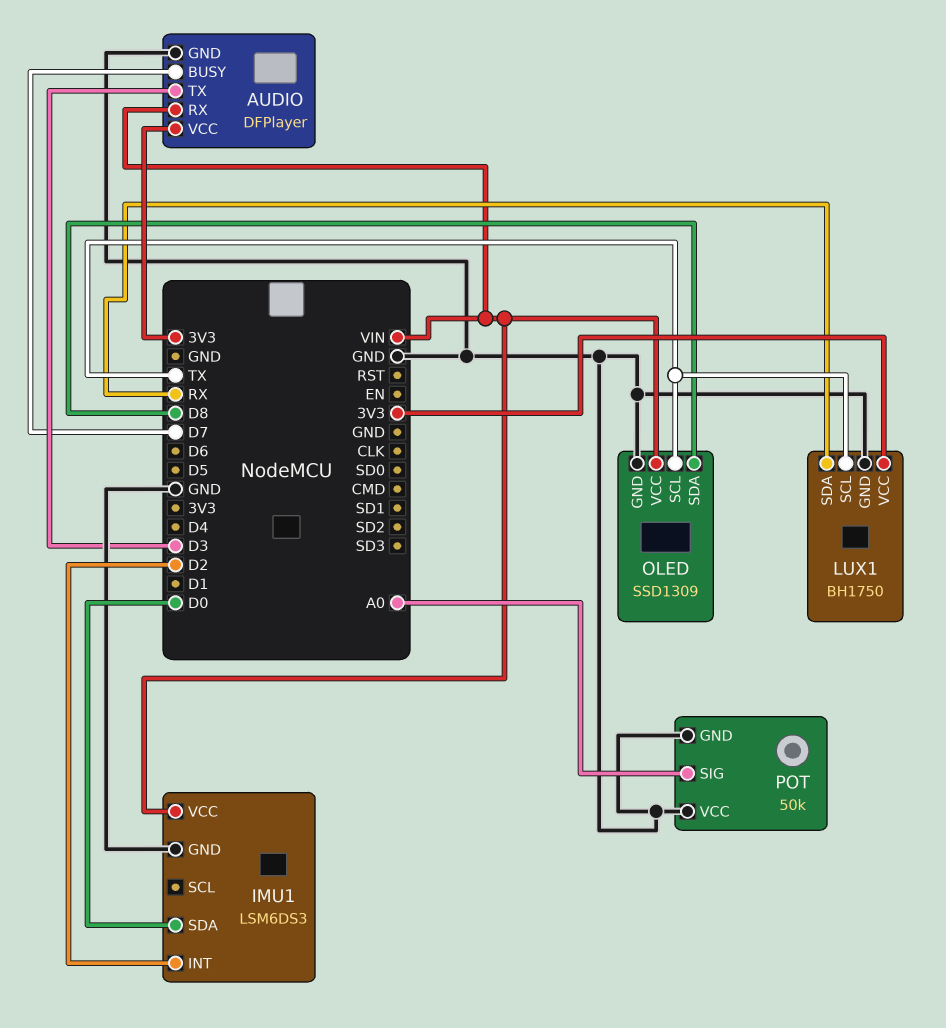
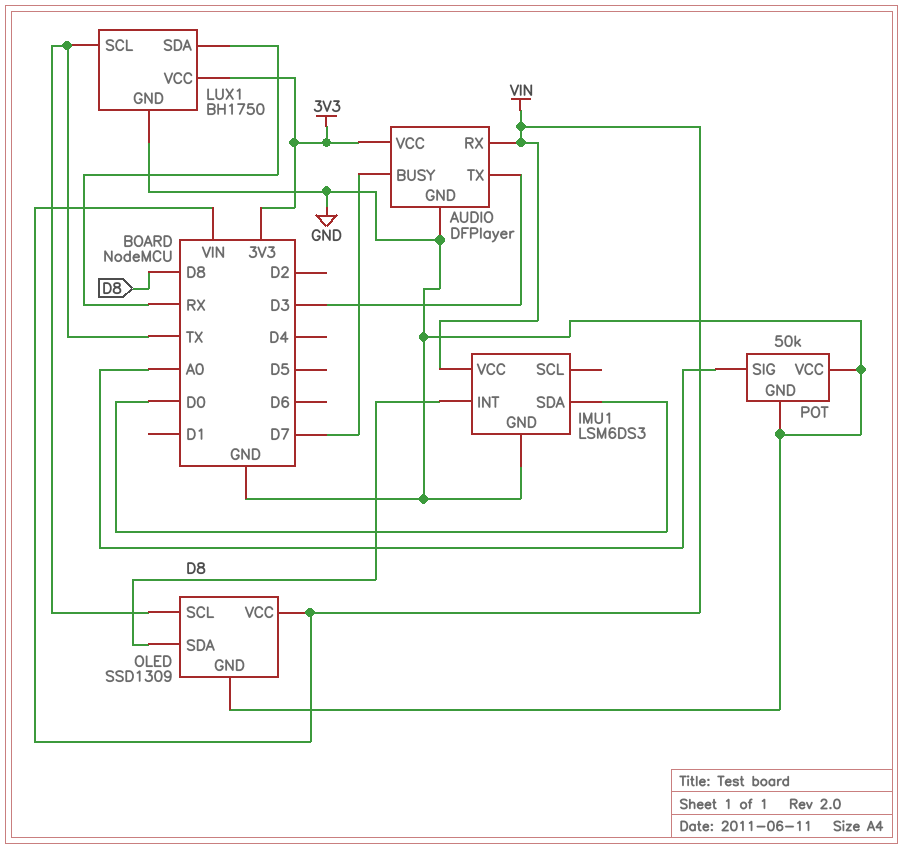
IMU1 pin INT: D2 -> D8

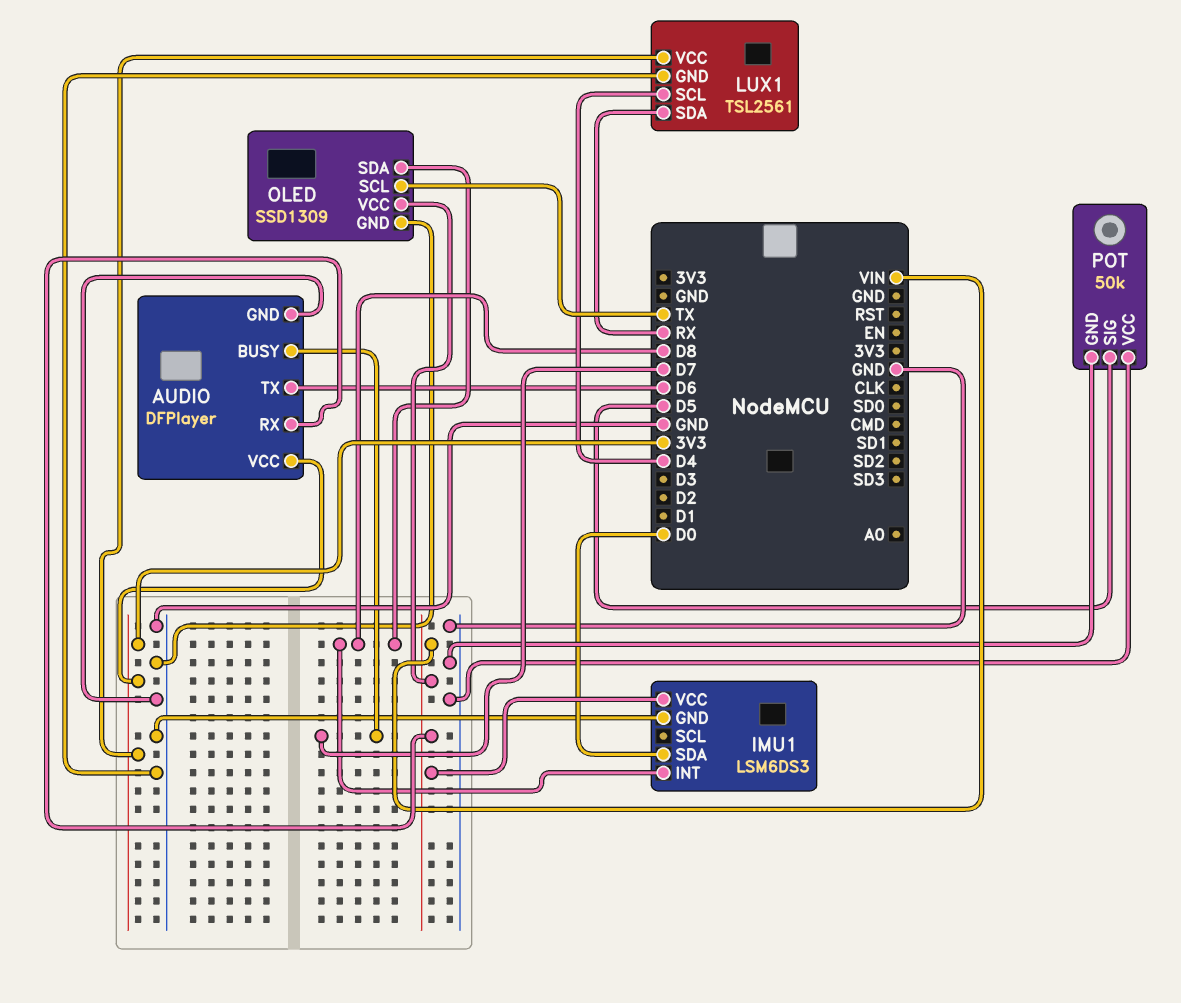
AUDIO pin TX: D3 -> D6
LUX1: BH1750 -> TSL2561
LUX1 pin SCL: TX -> D4
POT pin SIG: A0 -> D5

